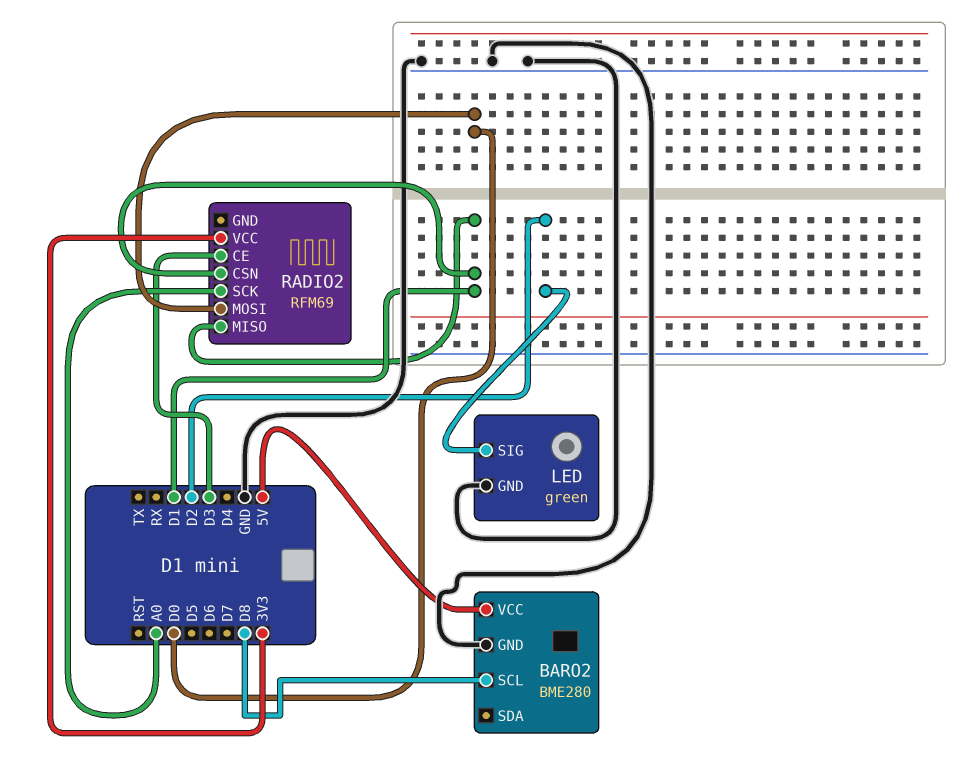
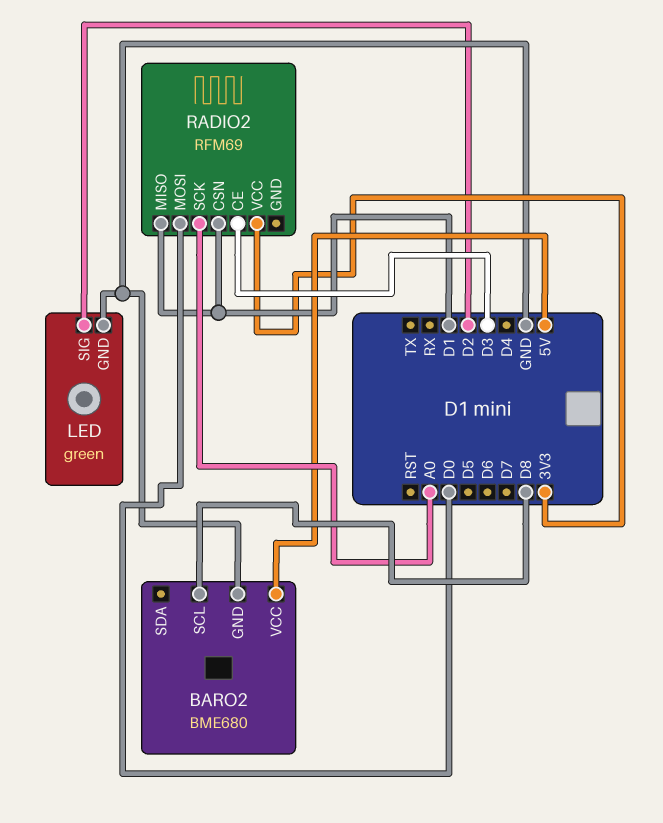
BARO2: BME280 -> BME680

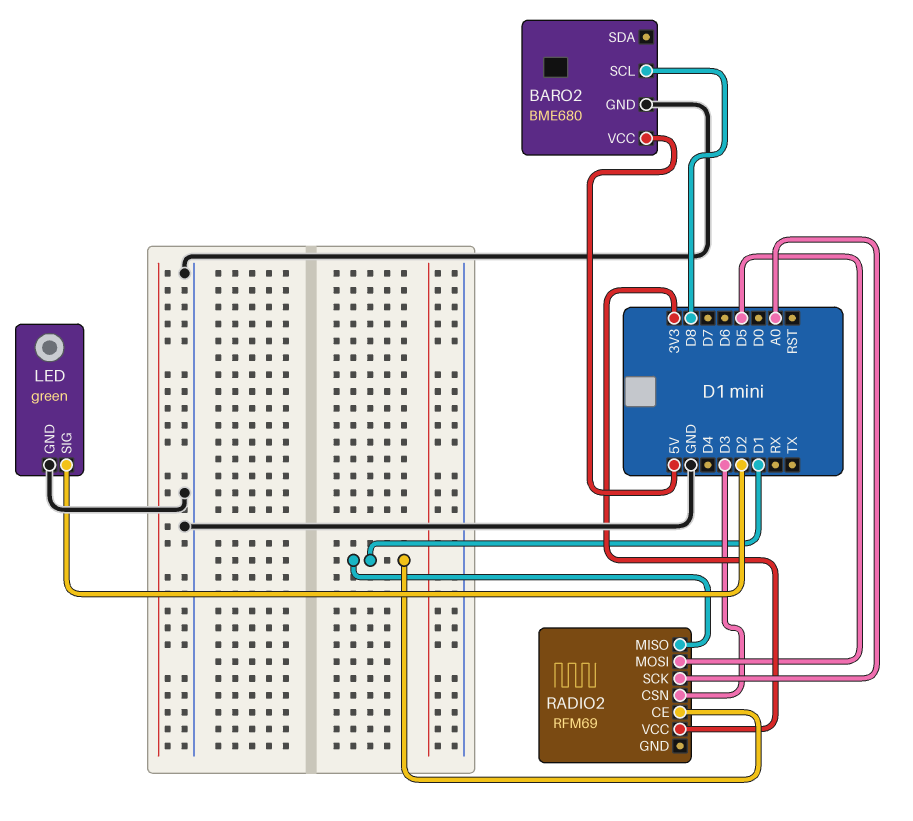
RADIO2 pin CE: D3 -> D1
RADIO2 pin CSN: D1 -> D3
RADIO2 pin MOSI: D0 -> D5

